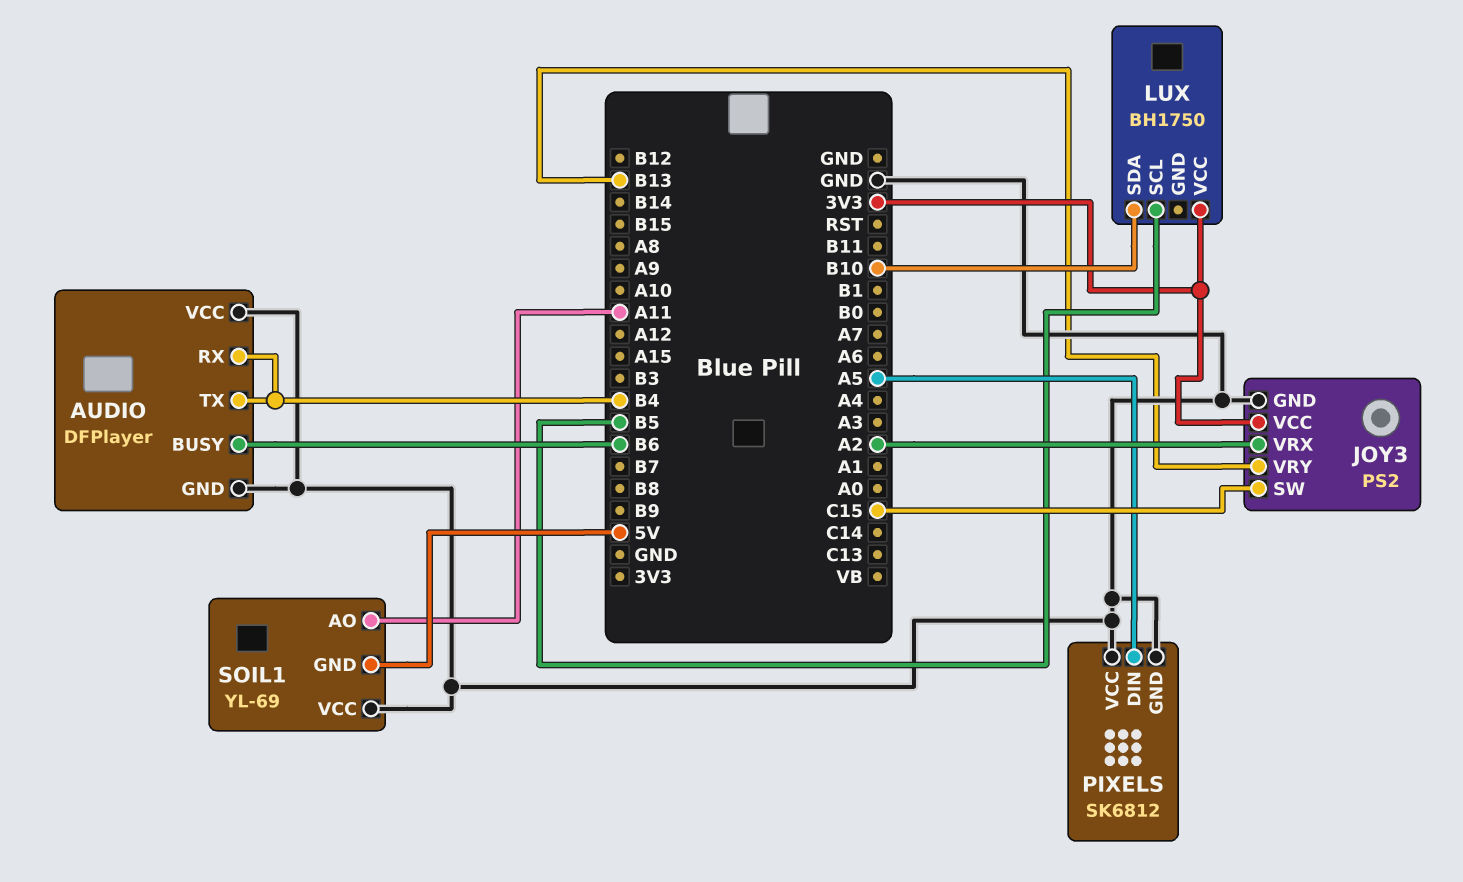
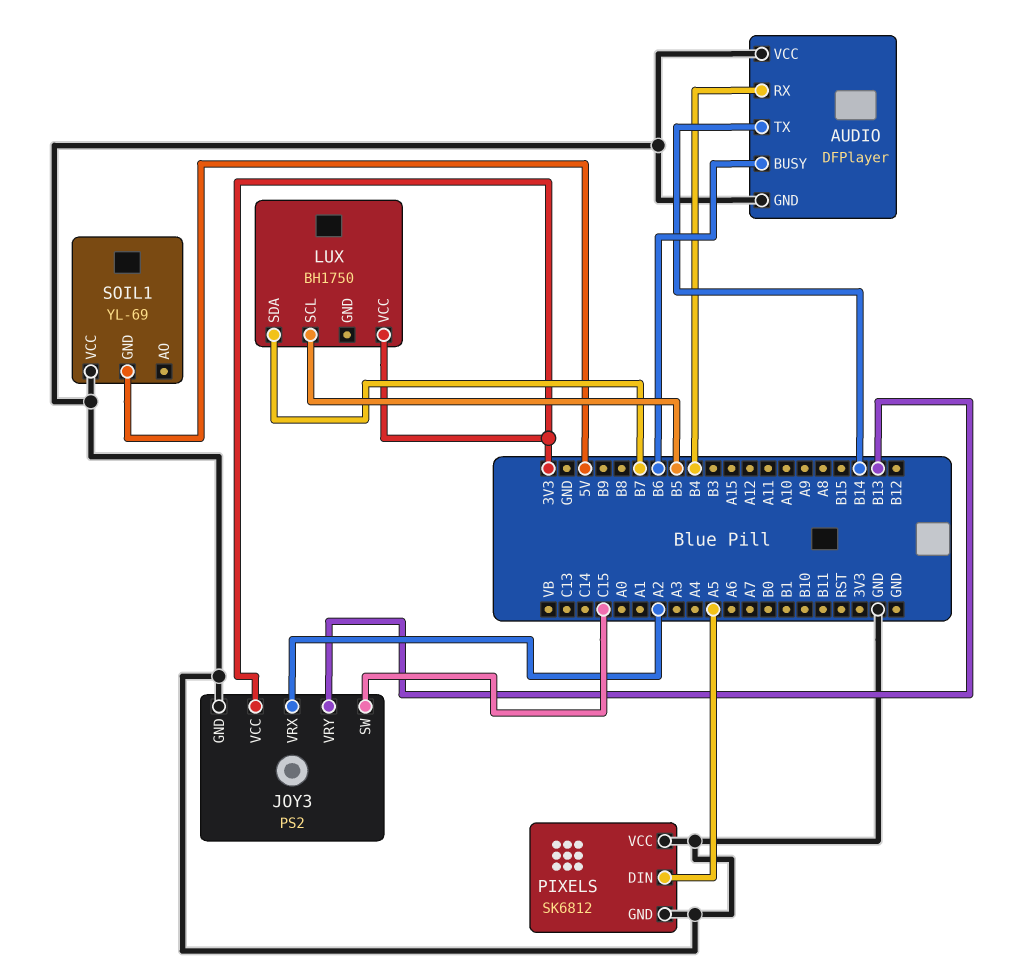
AUDIO pin TX: B4 -> B14
LUX pin SDA: B10 -> B7
SOIL1 pin AO: A11 -> none

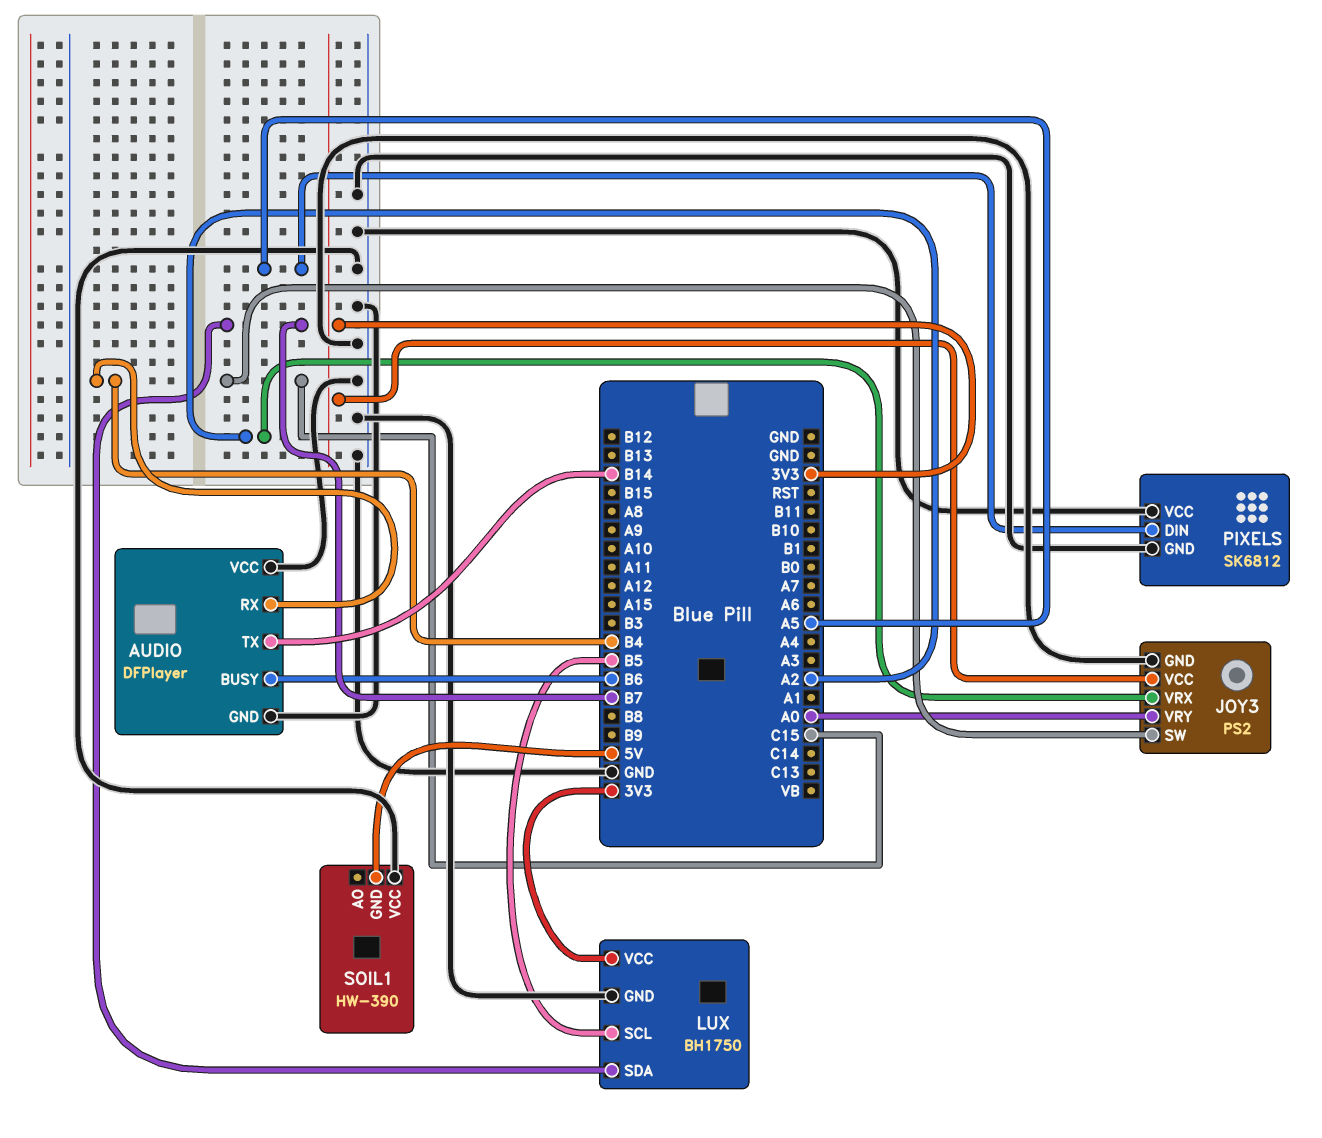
JOY3 pin VRY: B13 -> A0
LUX pin GND: none -> GND
SOIL1: YL-69 -> HW-390

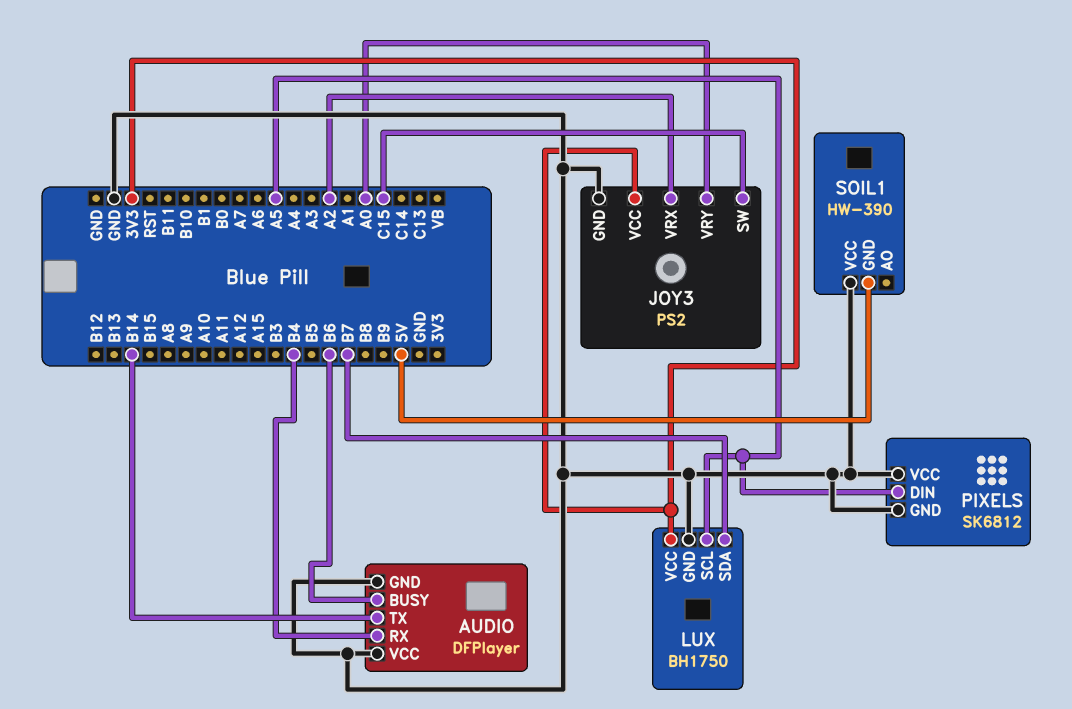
LUX pin SCL: B5 -> A5

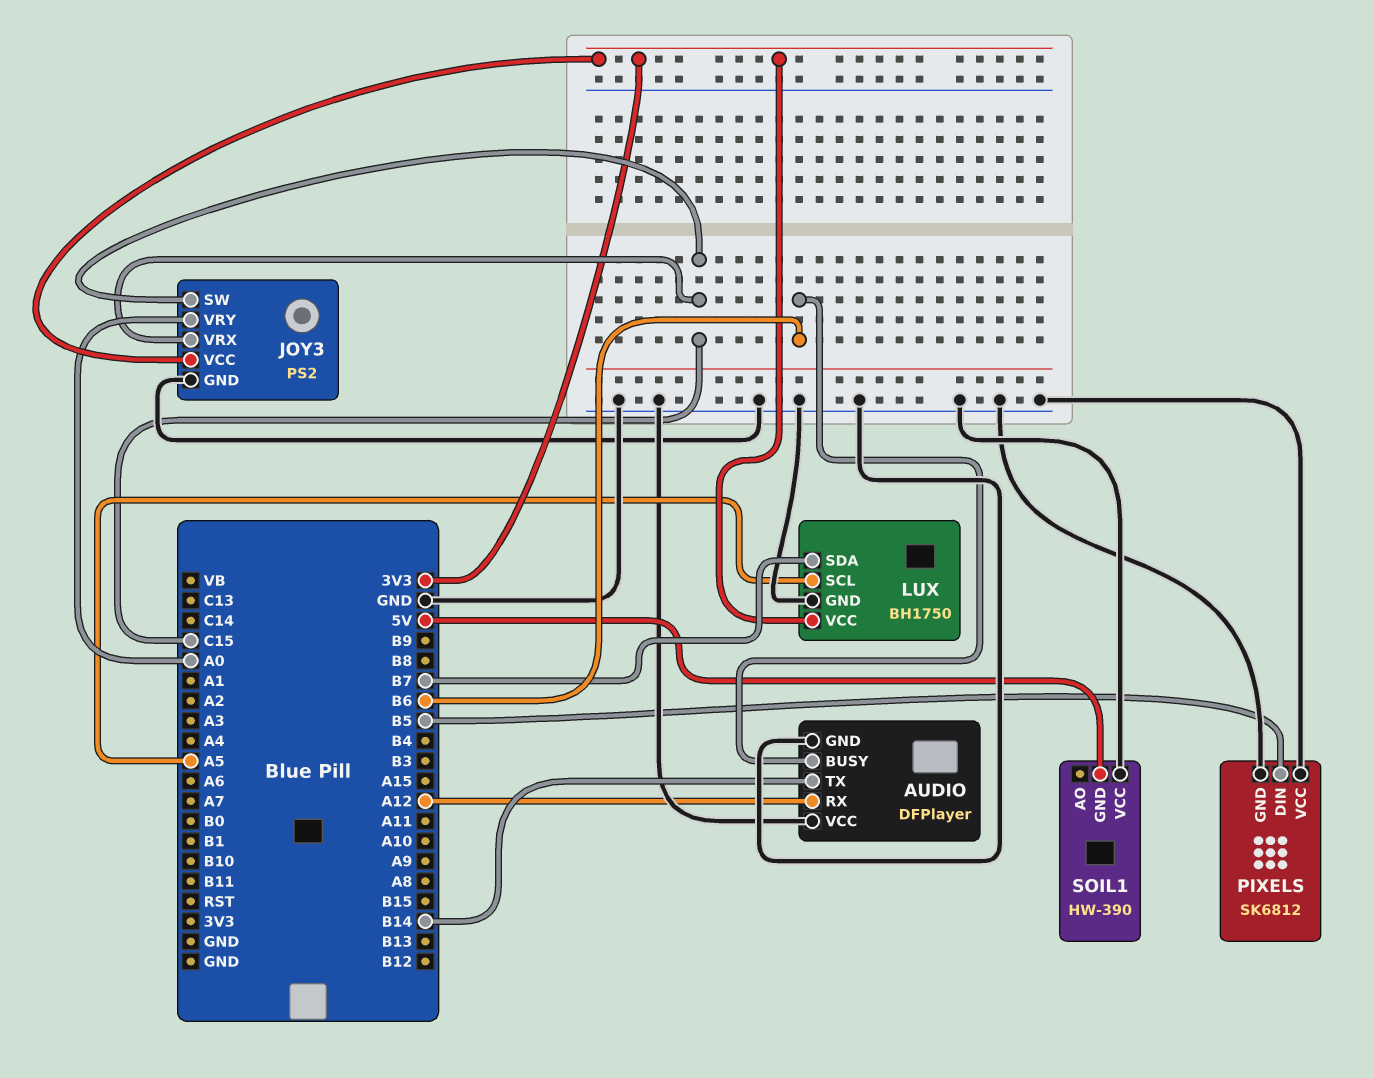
AUDIO pin RX: B4 -> A12
JOY3 pin VRX: A2 -> C15
PIXELS pin DIN: A5 -> B5

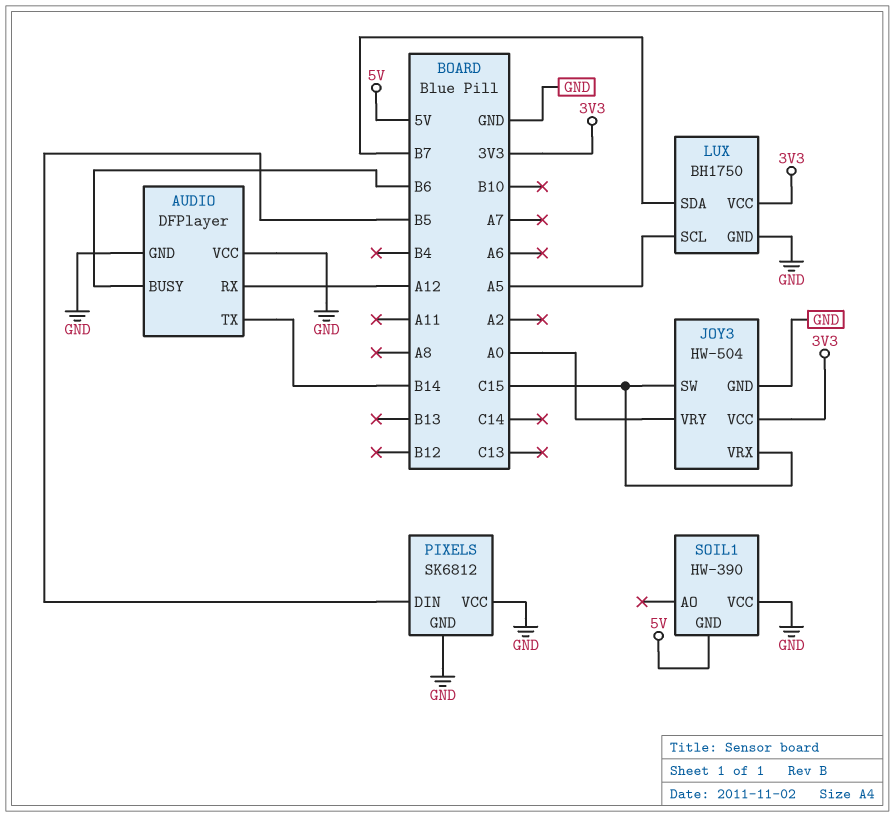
JOY3: PS2 -> HW-504

